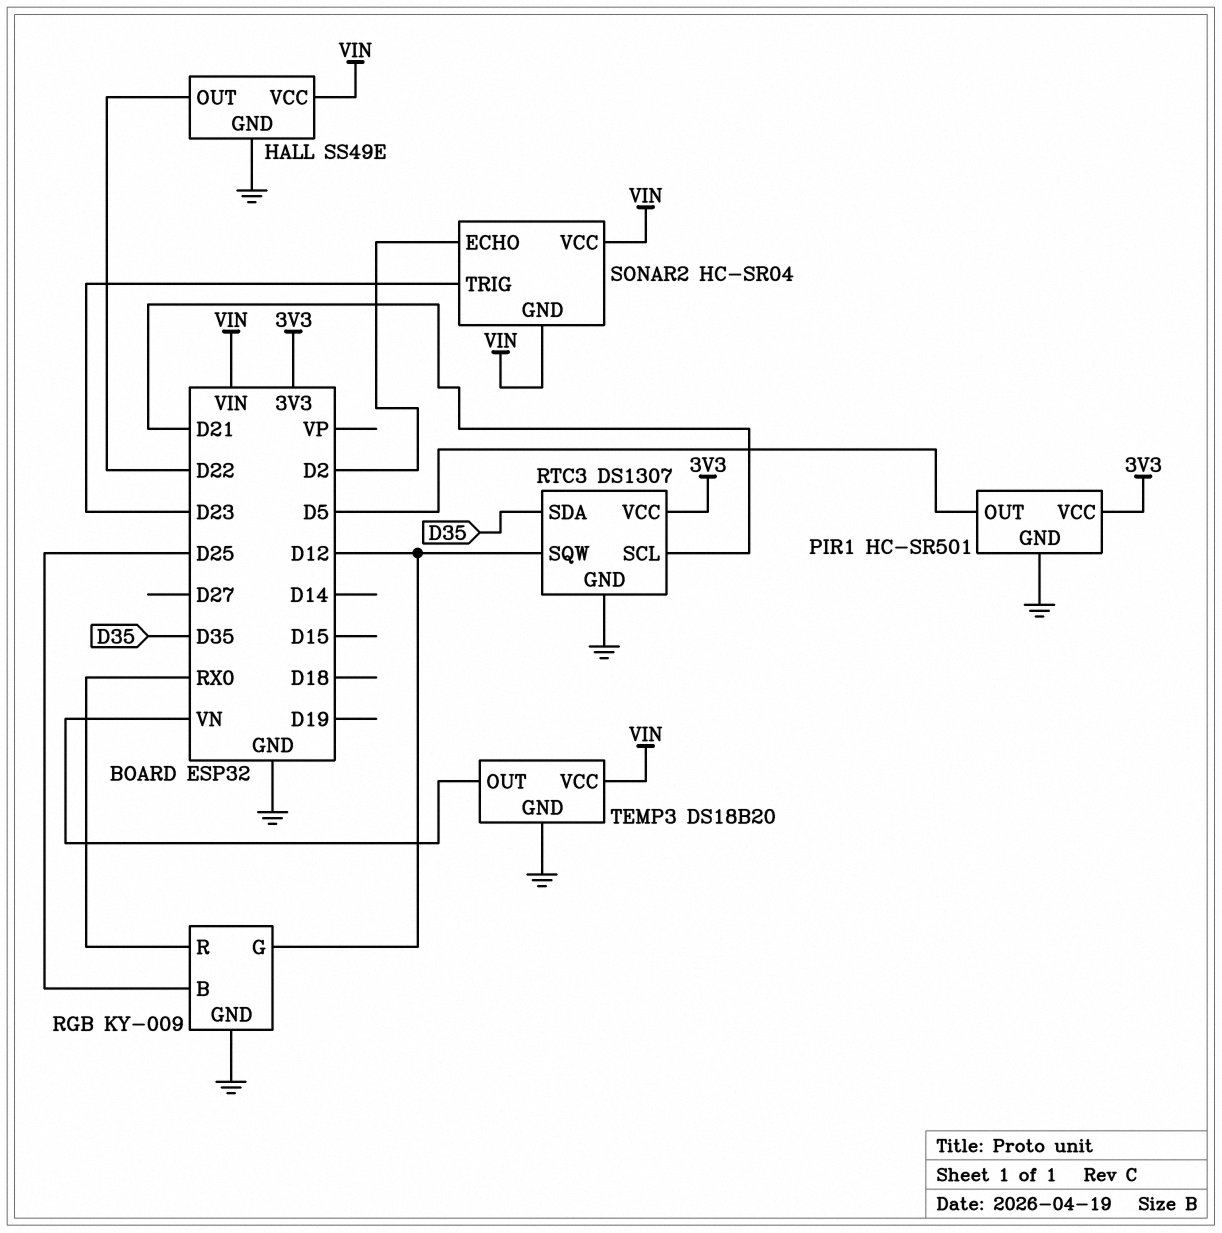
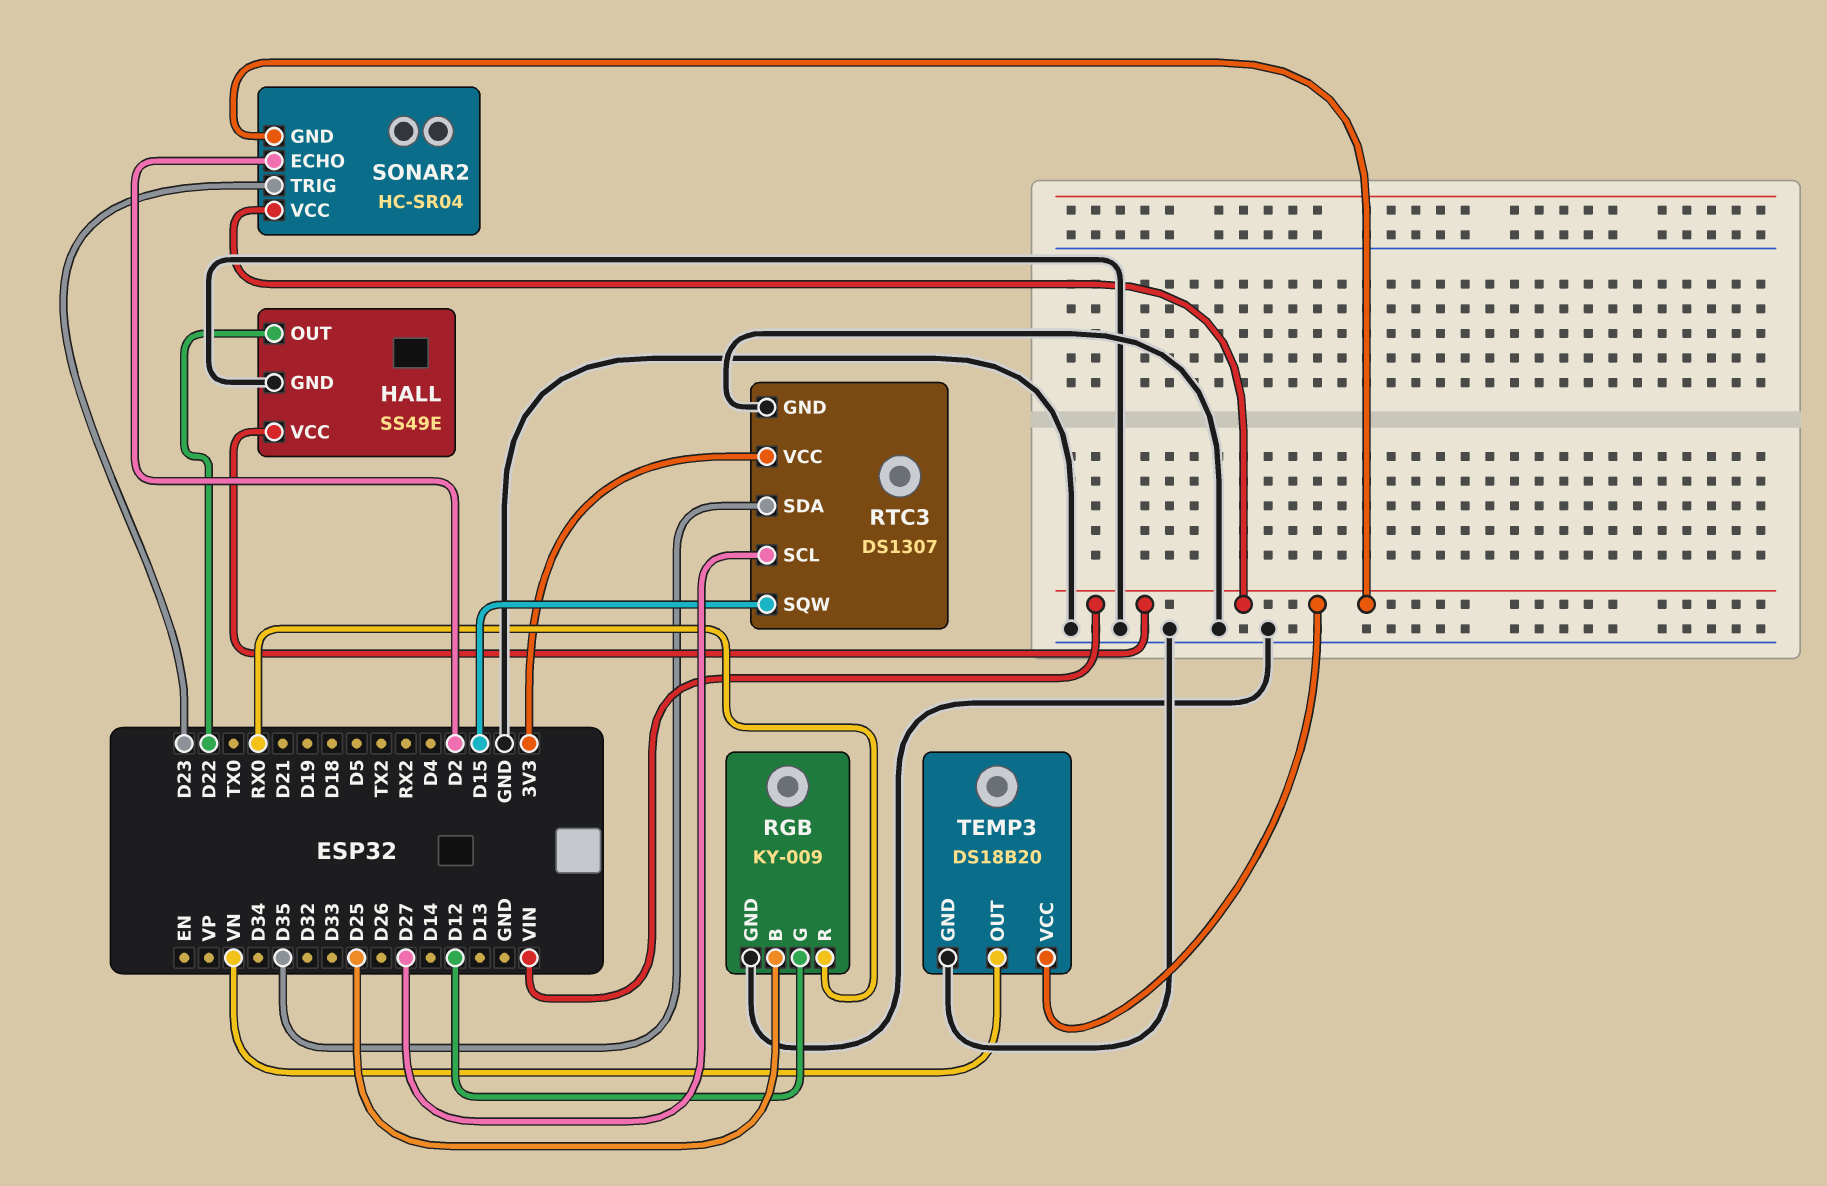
PIR1: HC-SR501 -> none
PIR1 pin GND: GND -> none
PIR1 pin OUT: D5 -> none
PIR1 pin VCC: 3V3 -> none
RTC3 pin SCL: D21 -> D27
RTC3 pin SQW: D12 -> D15

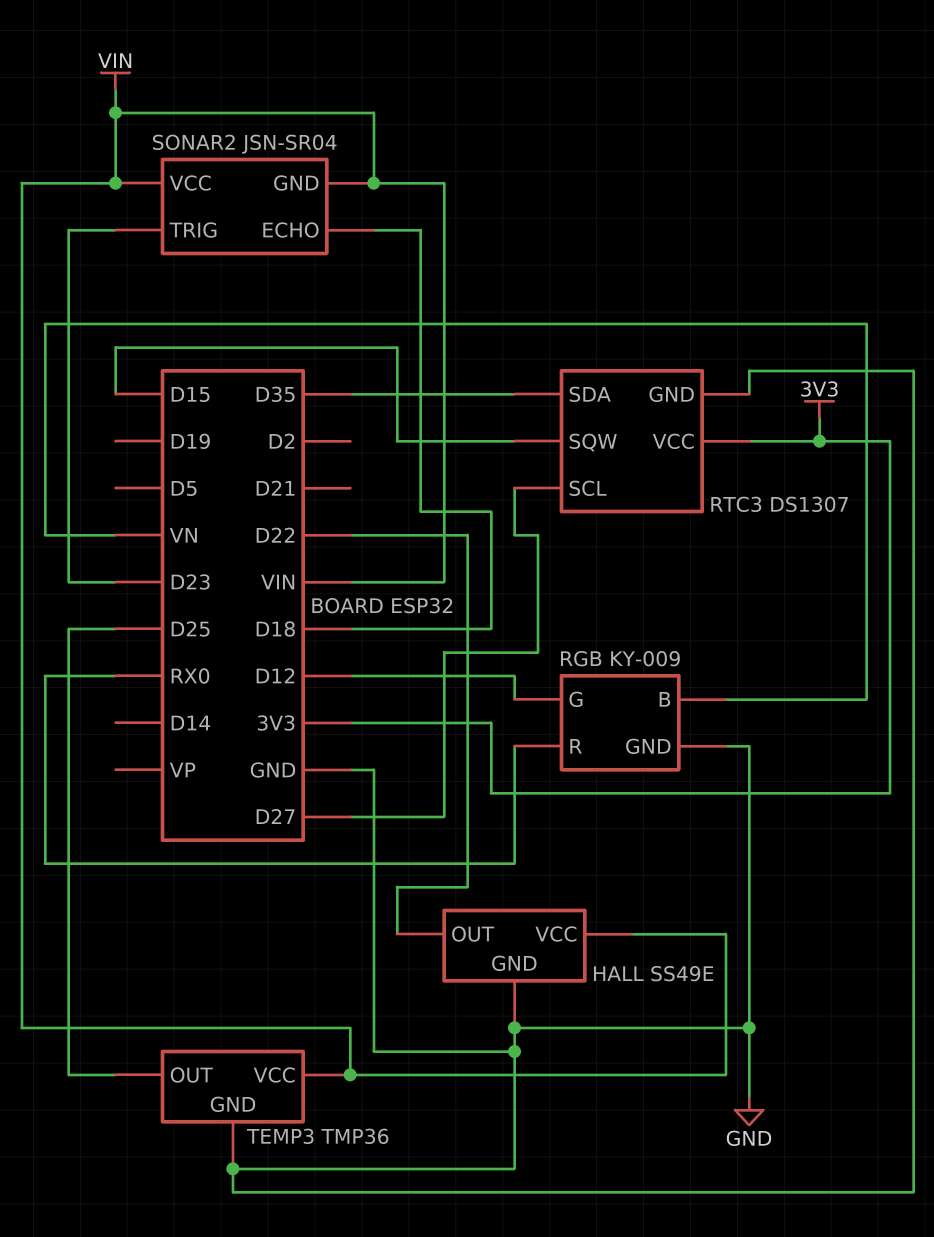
RGB pin B: D25 -> VN
SONAR2: HC-SR04 -> JSN-SR04
SONAR2 pin ECHO: D2 -> D18
TEMP3: DS18B20 -> TMP36
TEMP3 pin OUT: VN -> D25

